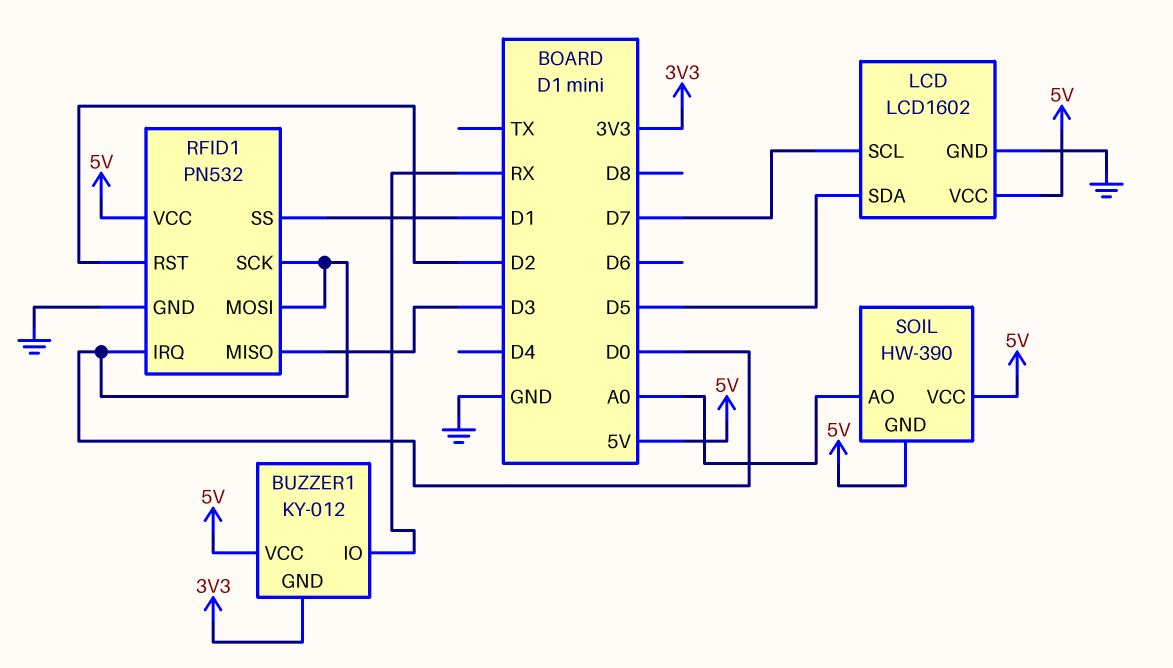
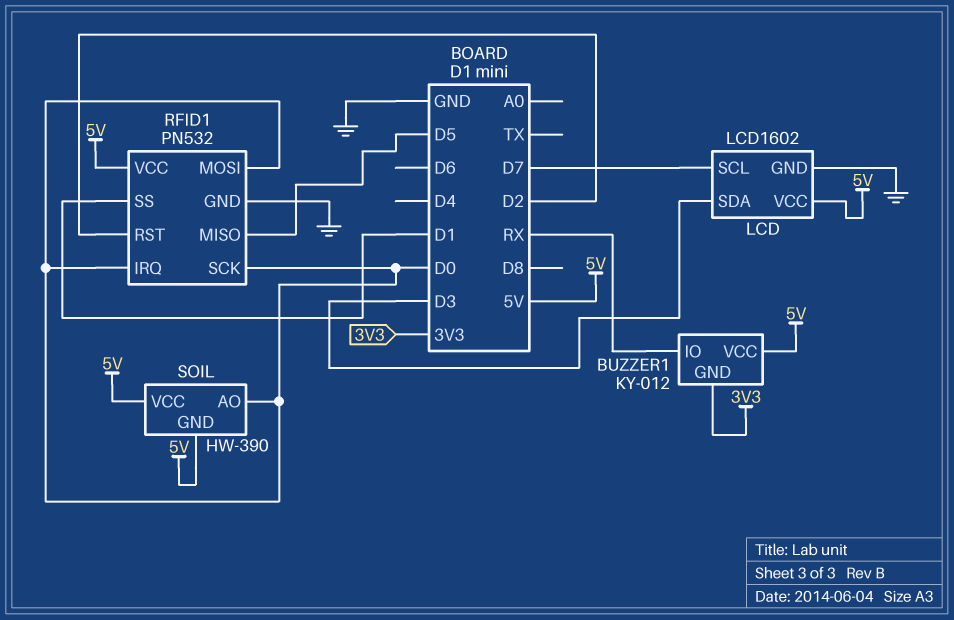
LCD pin SDA: D5 -> D3
RFID1 pin MISO: D3 -> D5
SOIL pin AO: A0 -> D0

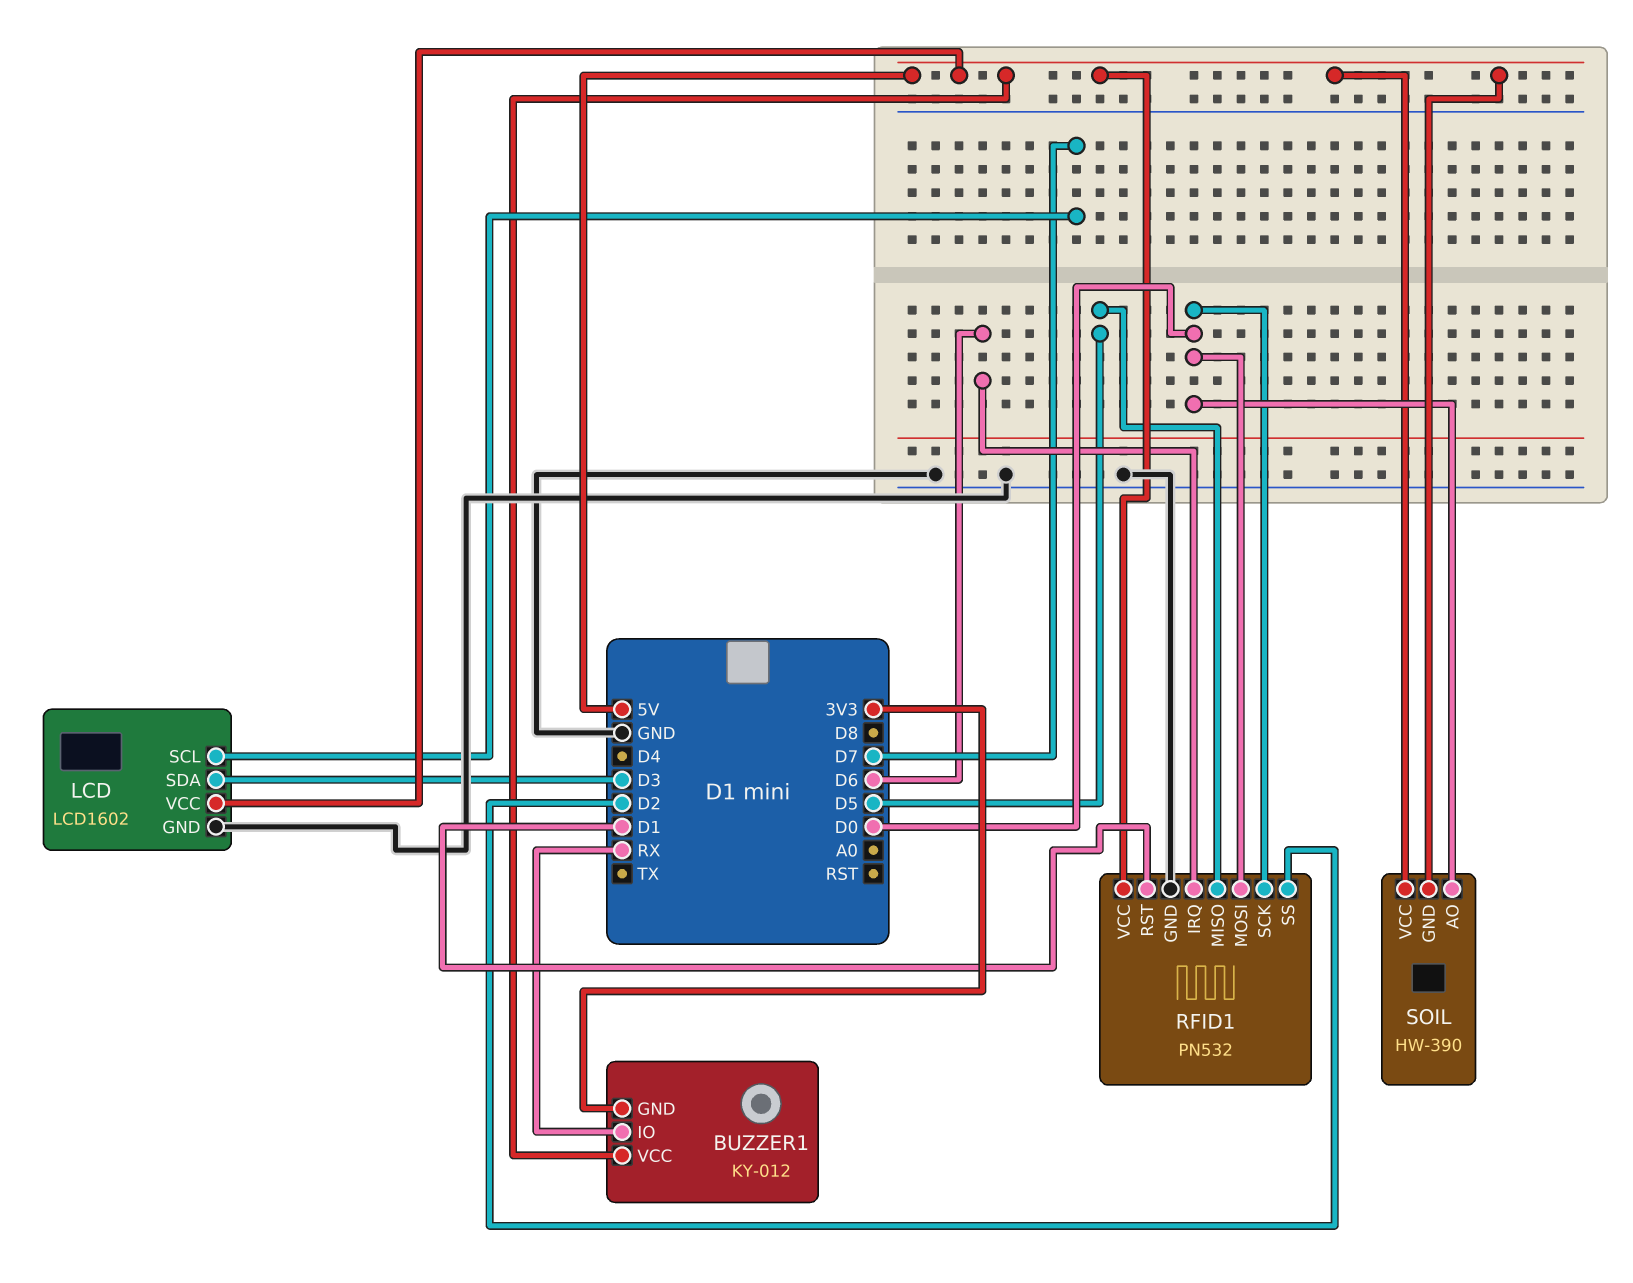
RFID1 pin IRQ: D0 -> D6
RFID1 pin RST: D2 -> D1
RFID1 pin SS: D1 -> D2

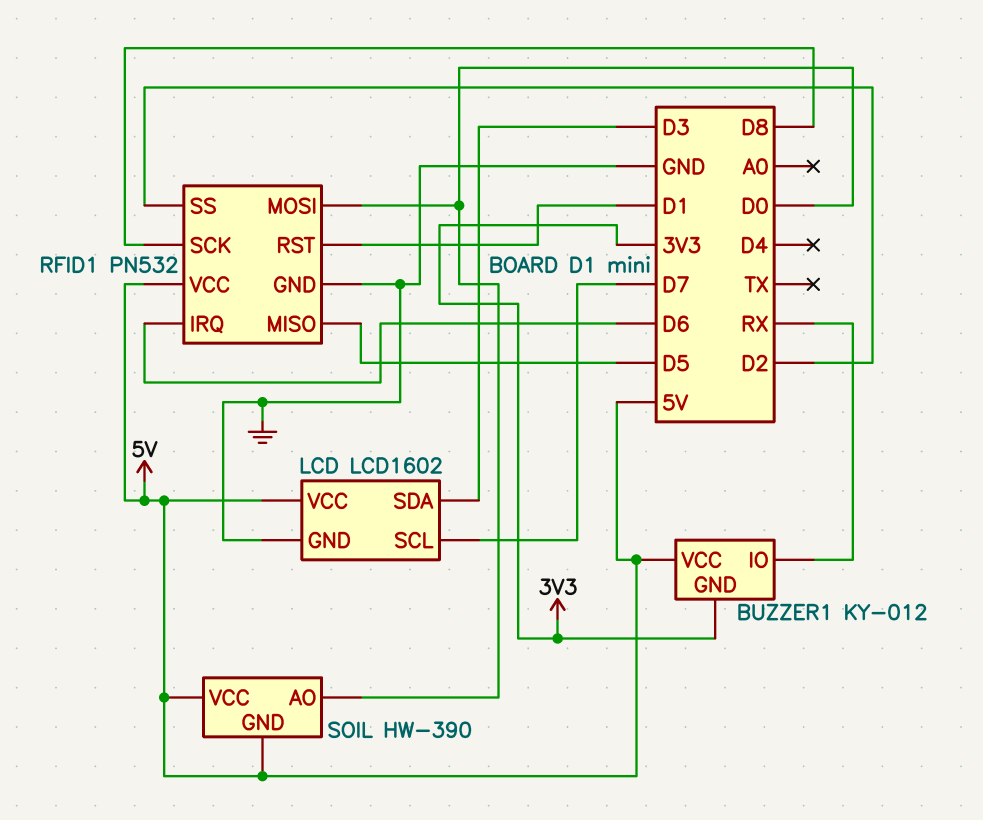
RFID1 pin SCK: D0 -> D8

